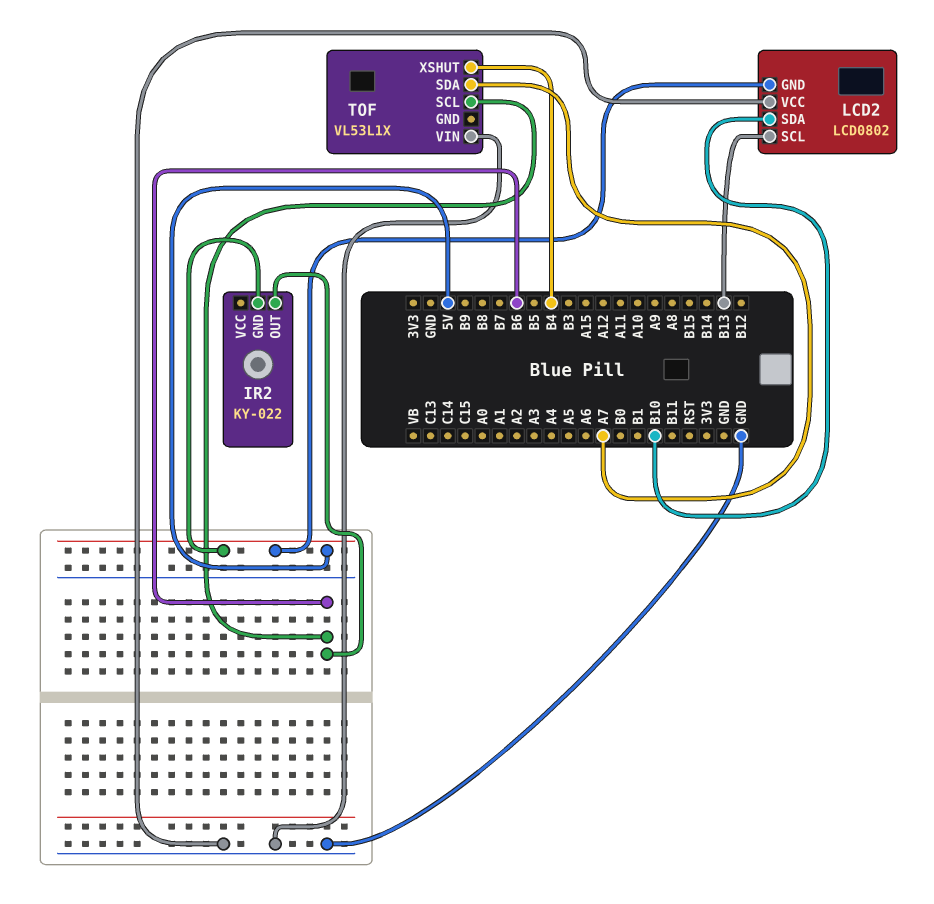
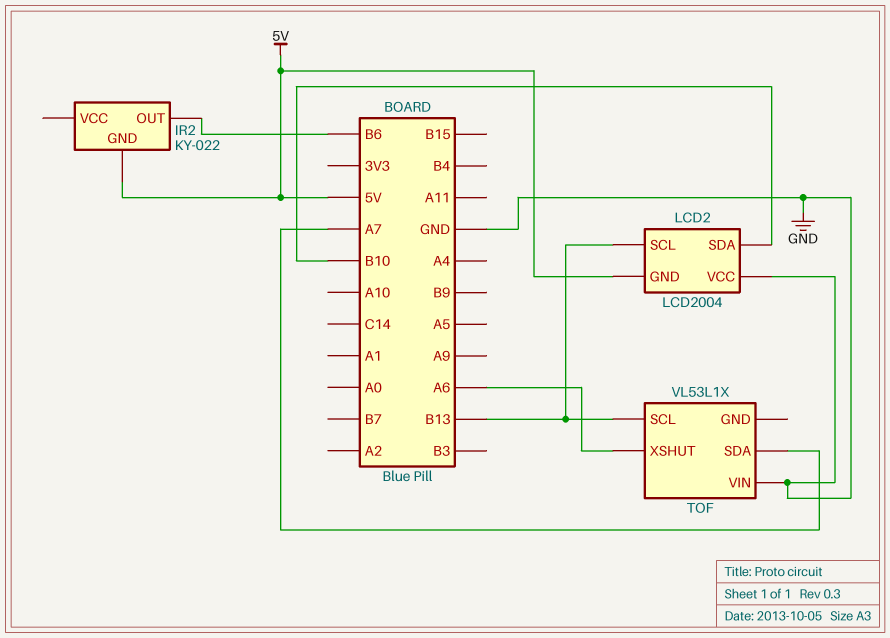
LCD2: LCD0802 -> LCD2004
TOF pin SCL: B6 -> B13
TOF pin XSHUT: B4 -> A6

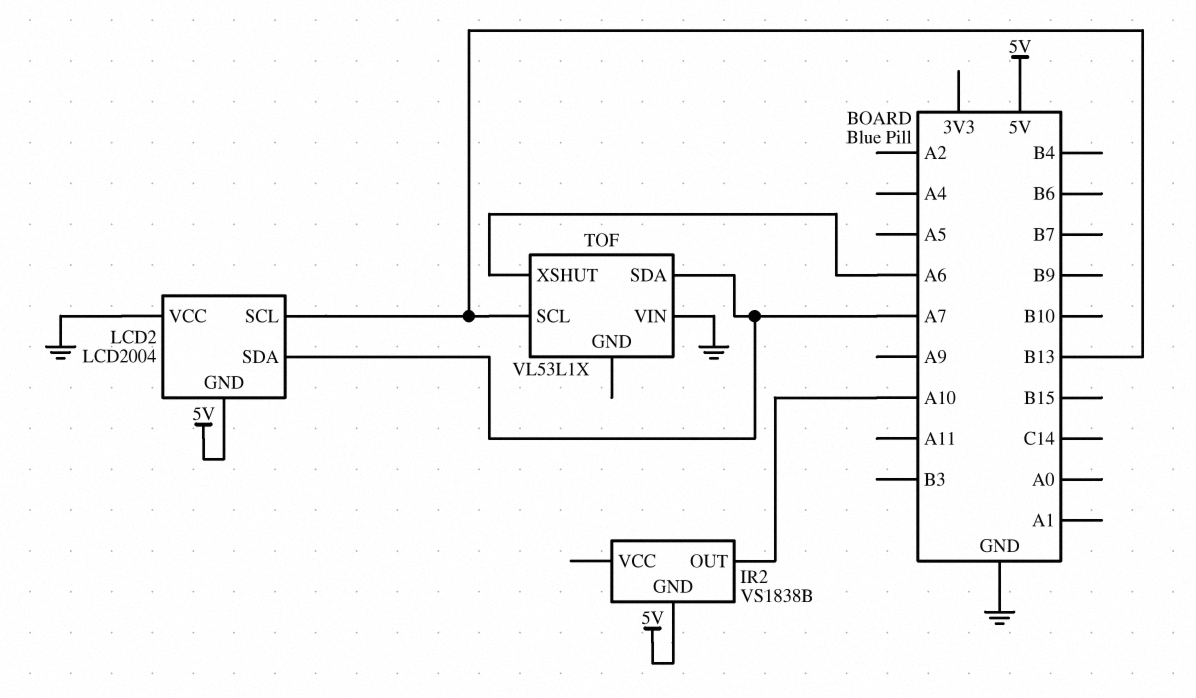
IR2: KY-022 -> VS1838B
IR2 pin OUT: B6 -> A10
LCD2 pin SDA: B10 -> A7

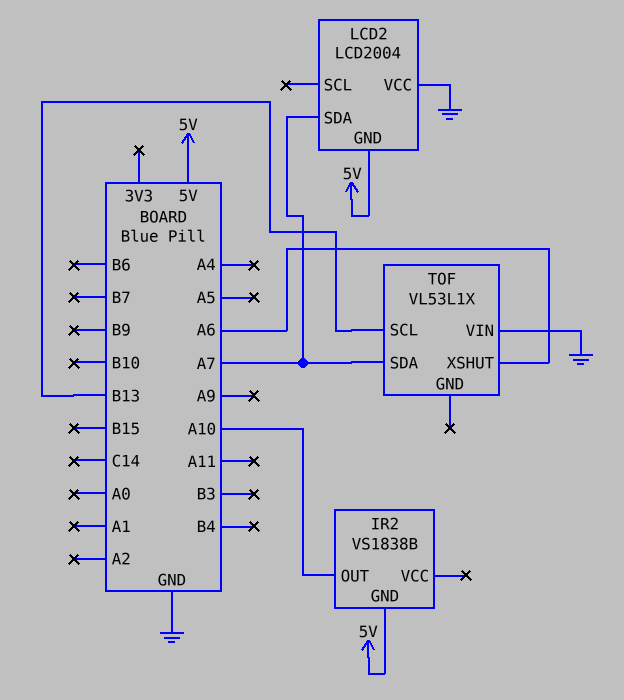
LCD2 pin SCL: B13 -> none

